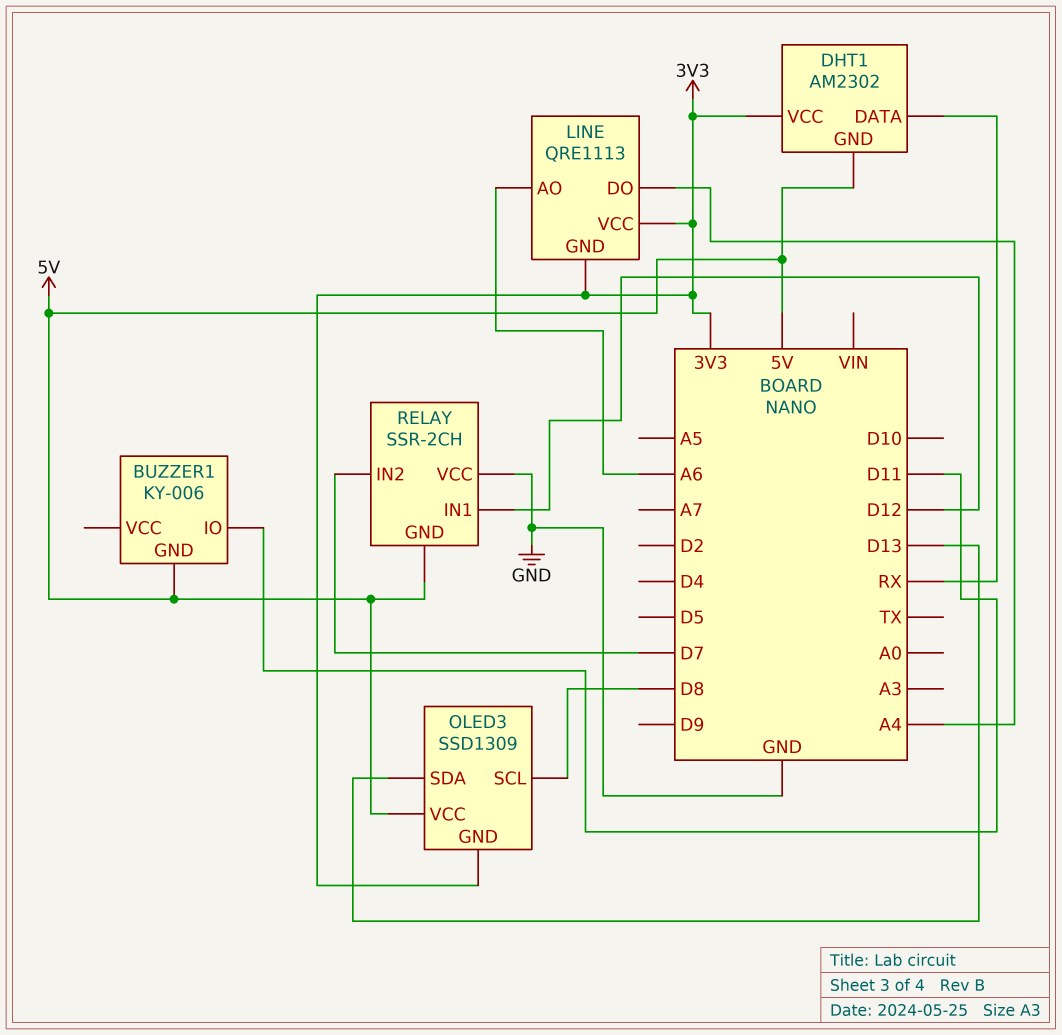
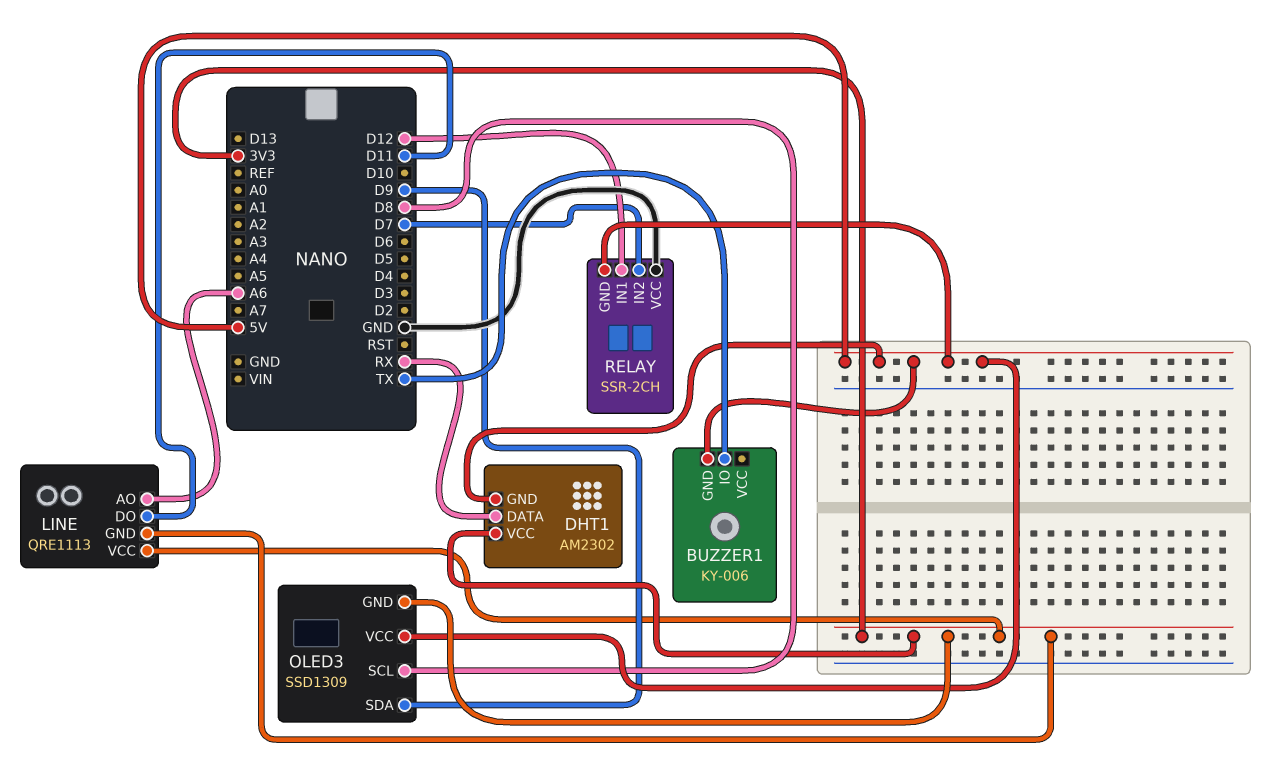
BUZZER1 pin IO: D11 -> TX
LINE pin DO: A4 -> D11
OLED3 pin SDA: D13 -> D9

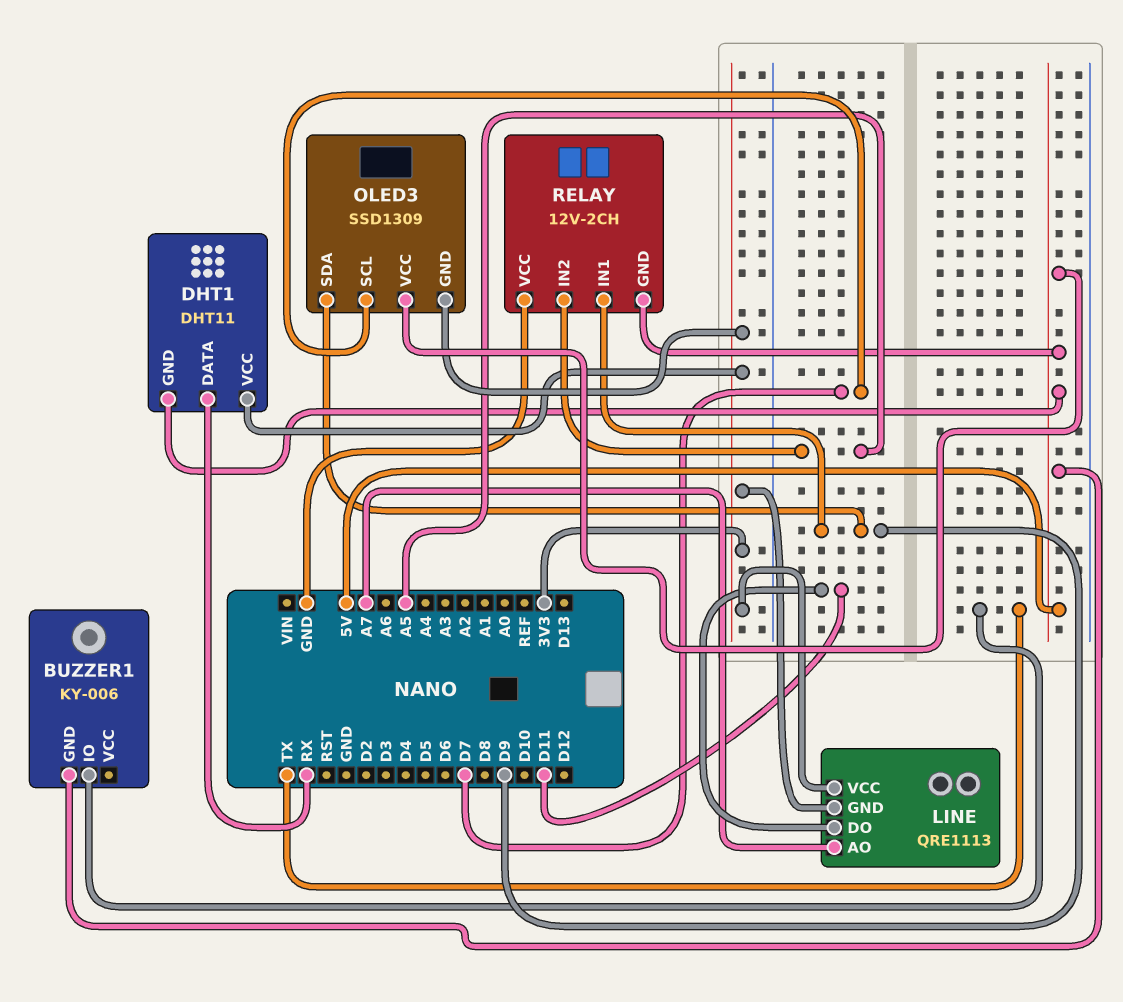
DHT1: AM2302 -> DHT11
LINE pin AO: A6 -> A7
OLED3 pin SCL: D8 -> D7
RELAY: SSR-2CH -> 12V-2CH
RELAY pin IN1: D12 -> D9
RELAY pin IN2: D7 -> A5

